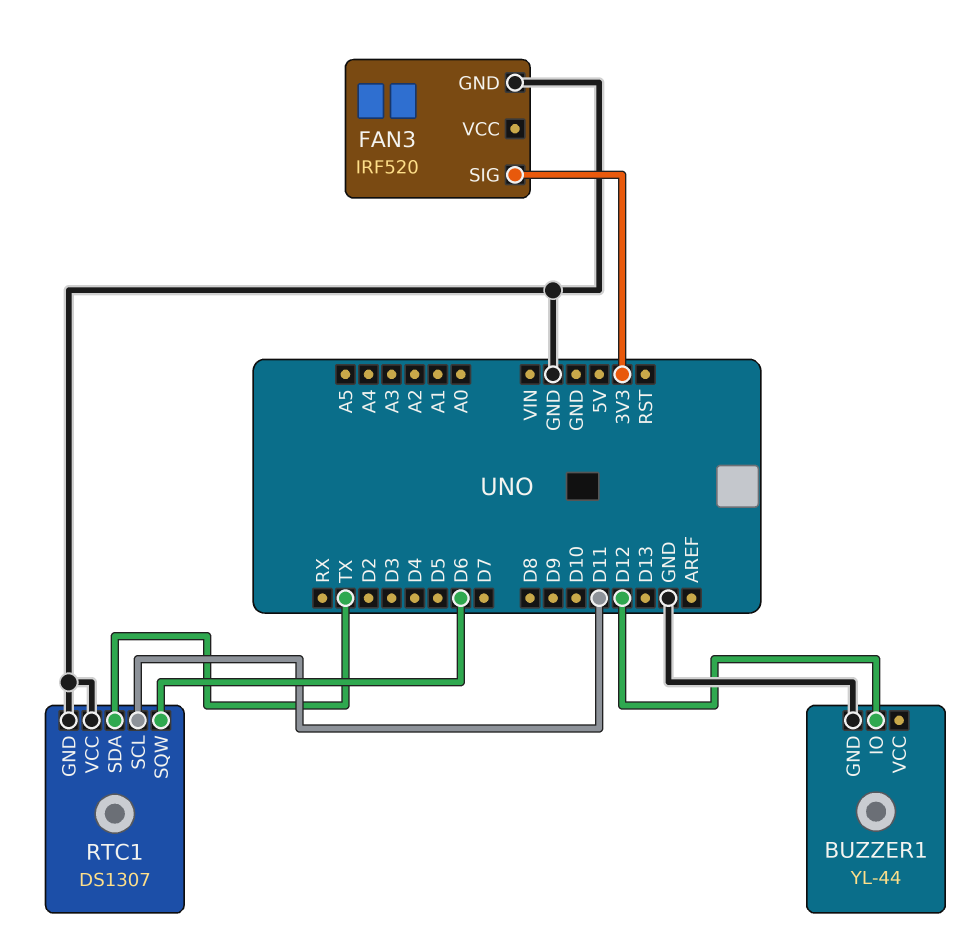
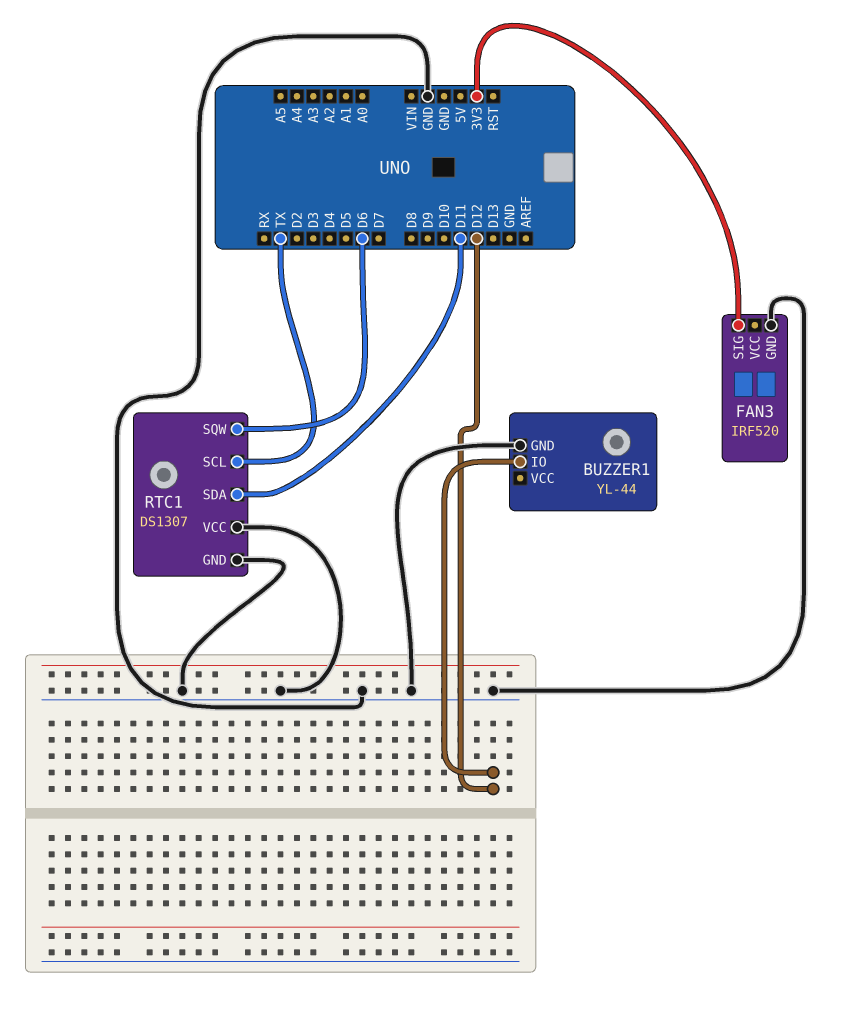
RTC1 pin SCL: D11 -> TX
RTC1 pin SDA: TX -> D11

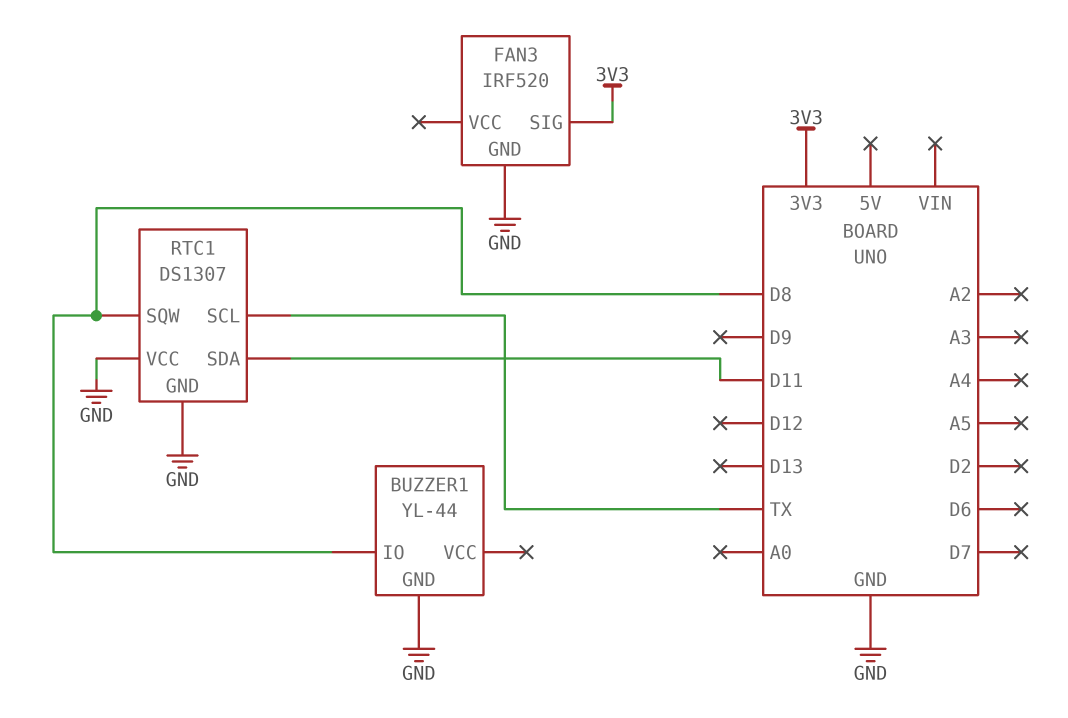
BUZZER1 pin IO: D12 -> D8
RTC1 pin SQW: D6 -> D8

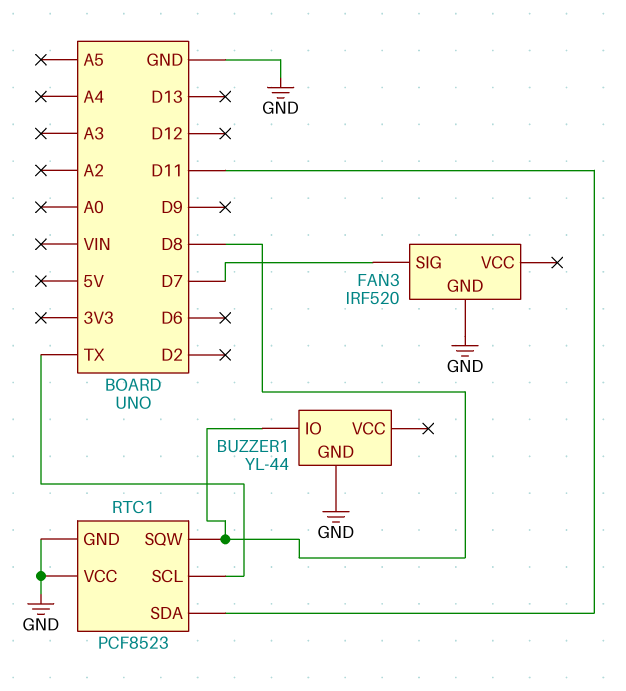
FAN3 pin SIG: 3V3 -> D7
RTC1: DS1307 -> PCF8523

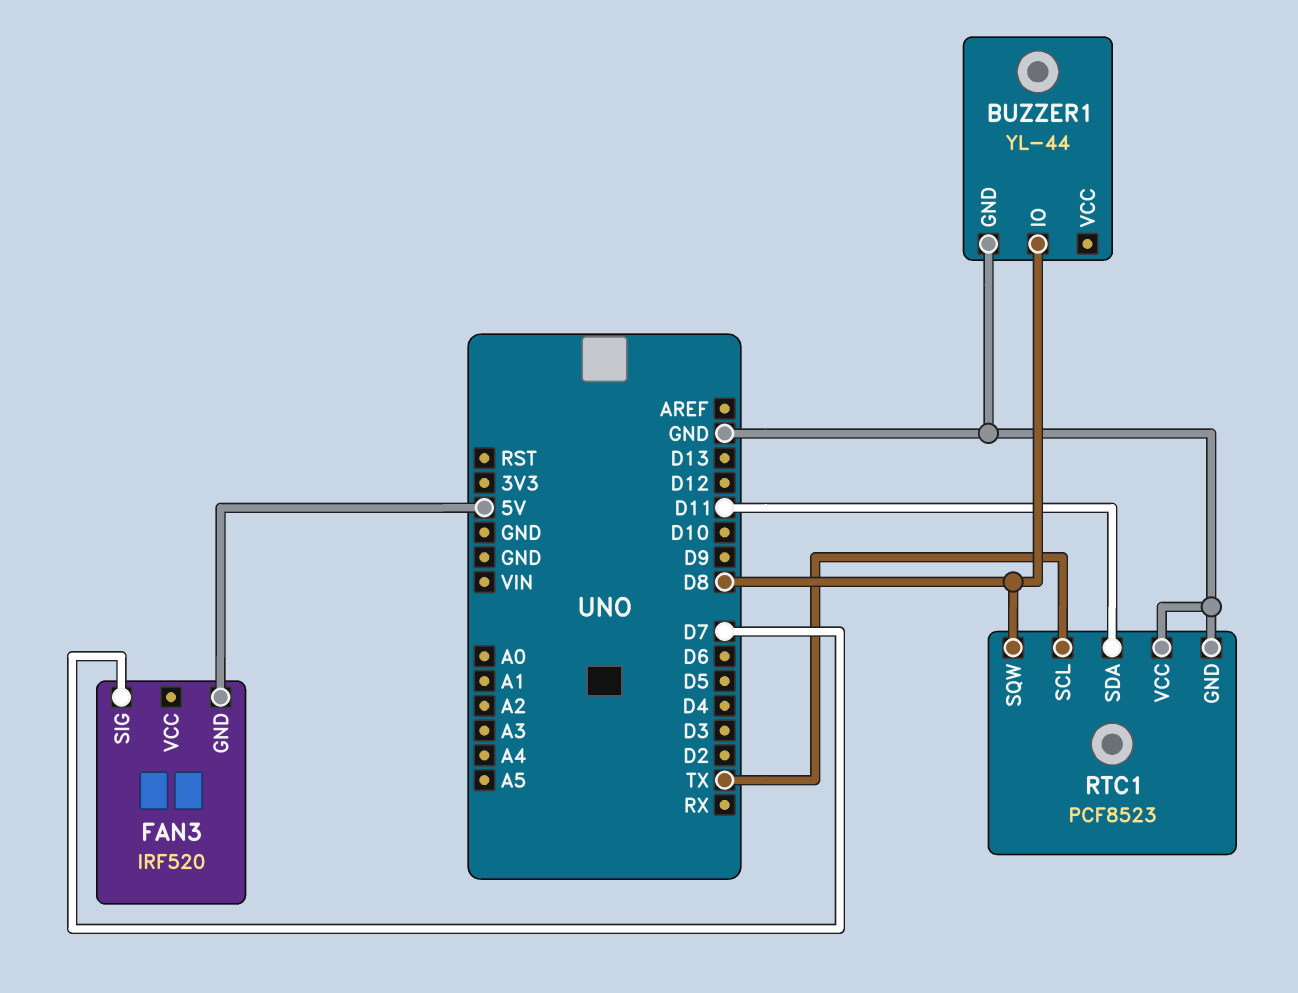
FAN3 pin GND: GND -> 5V

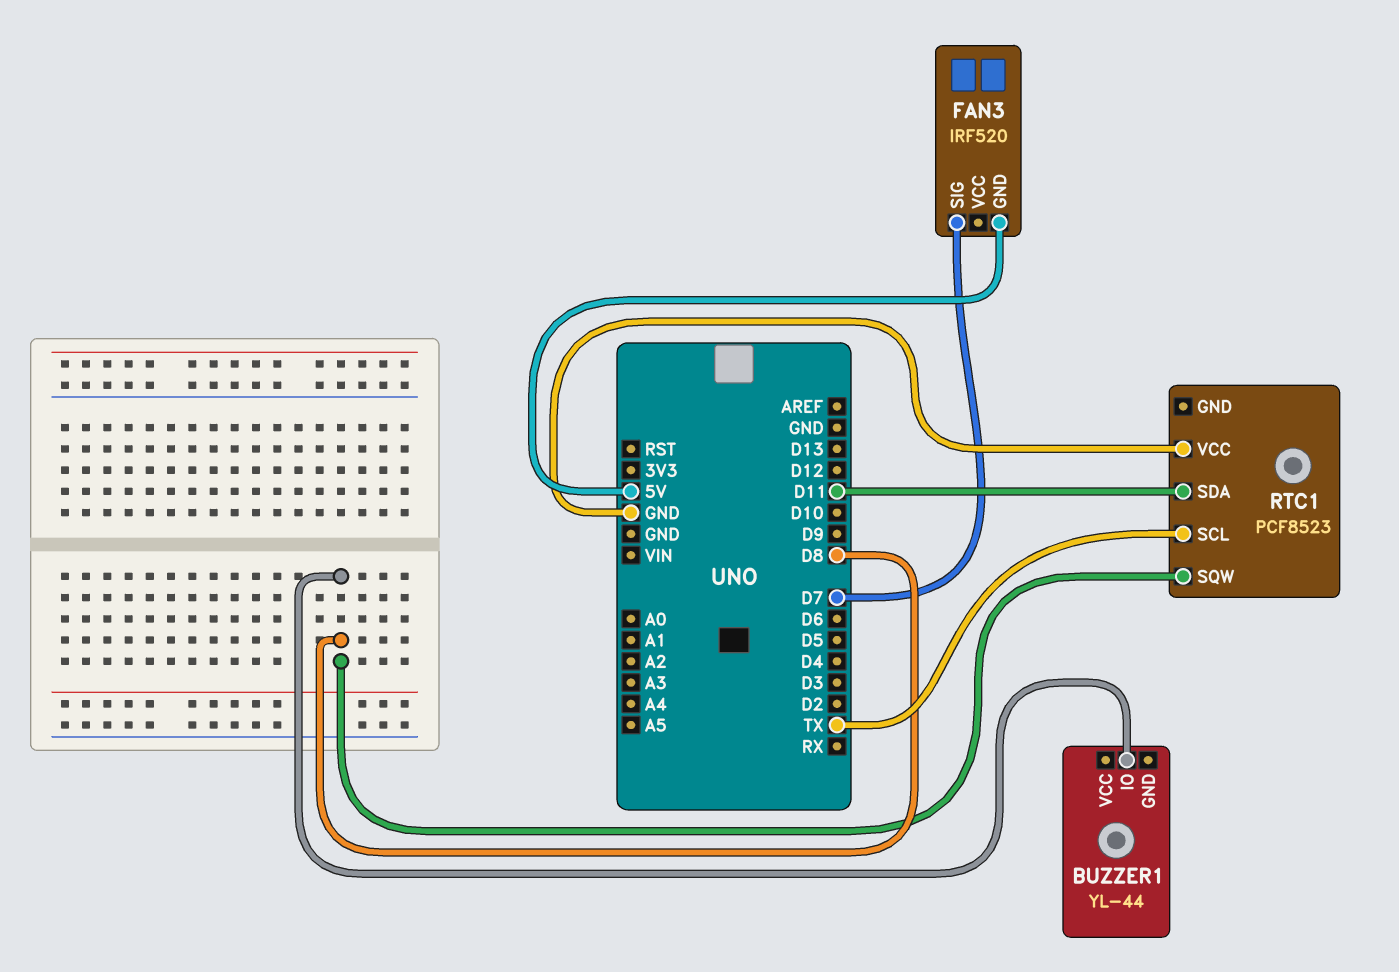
BUZZER1 pin GND: GND -> none
RTC1 pin GND: GND -> none

